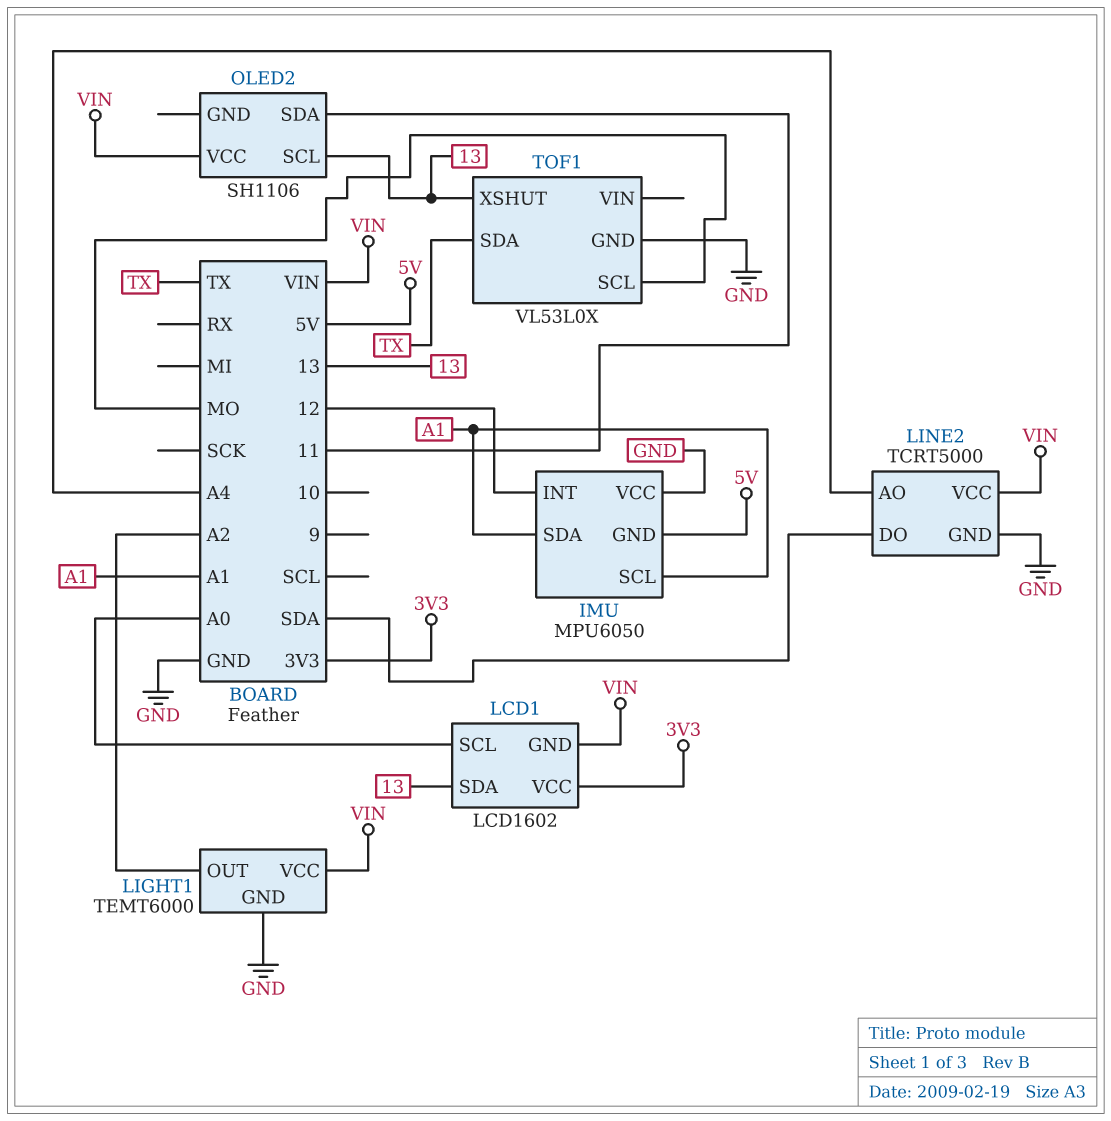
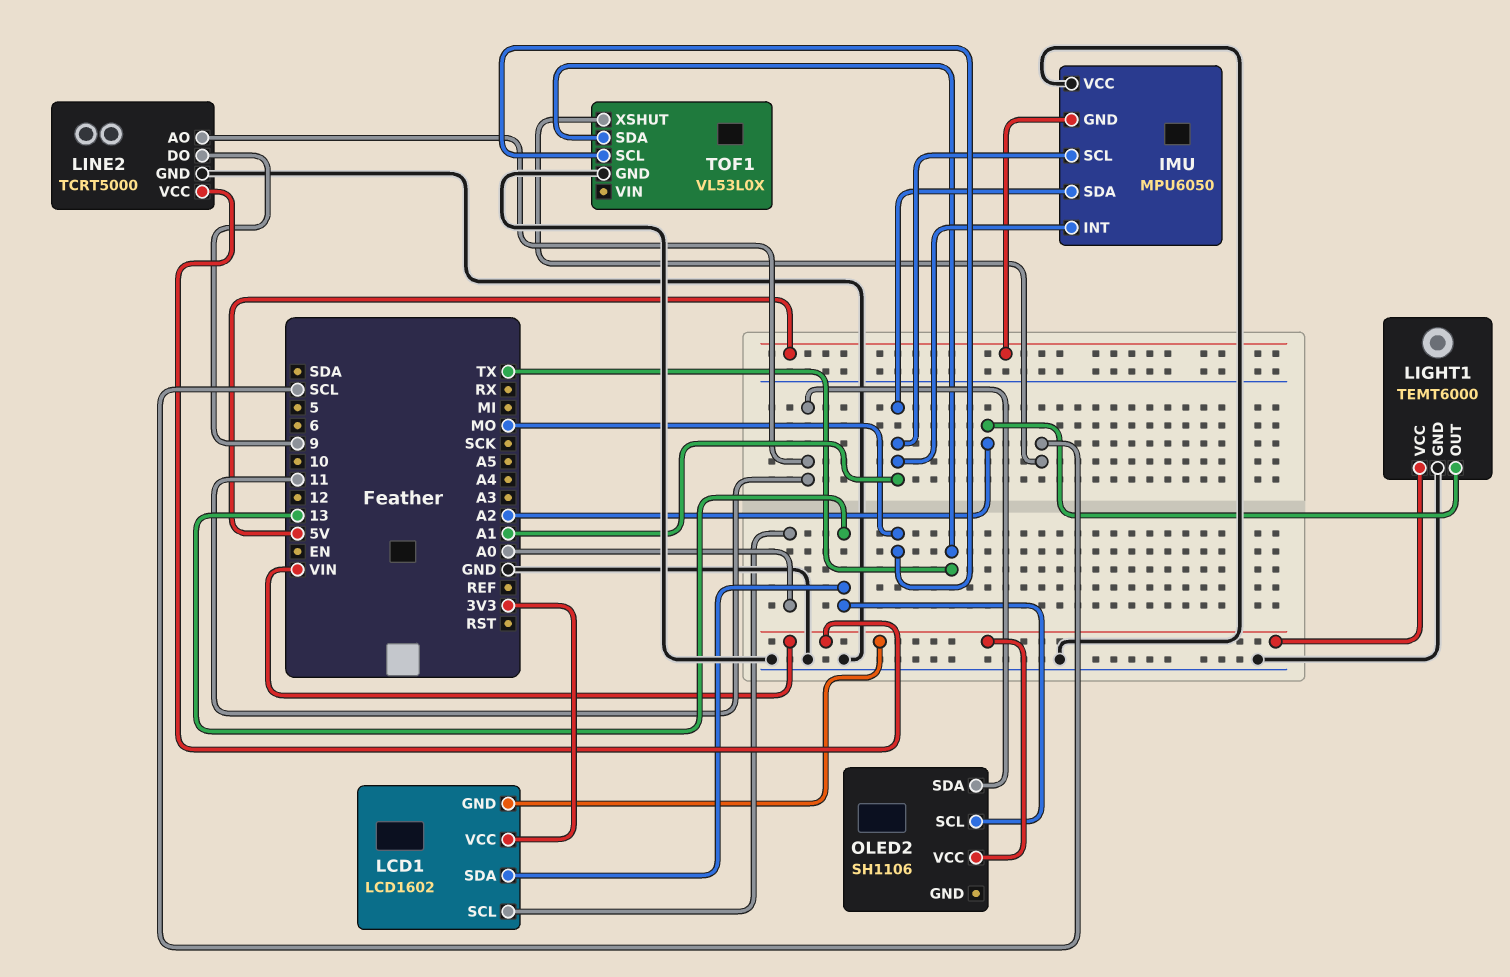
IMU pin INT: 12 -> A1
LINE2 pin AO: A4 -> 11
LINE2 pin DO: SDA -> 9
TOF1 pin XSHUT: 13 -> SCL

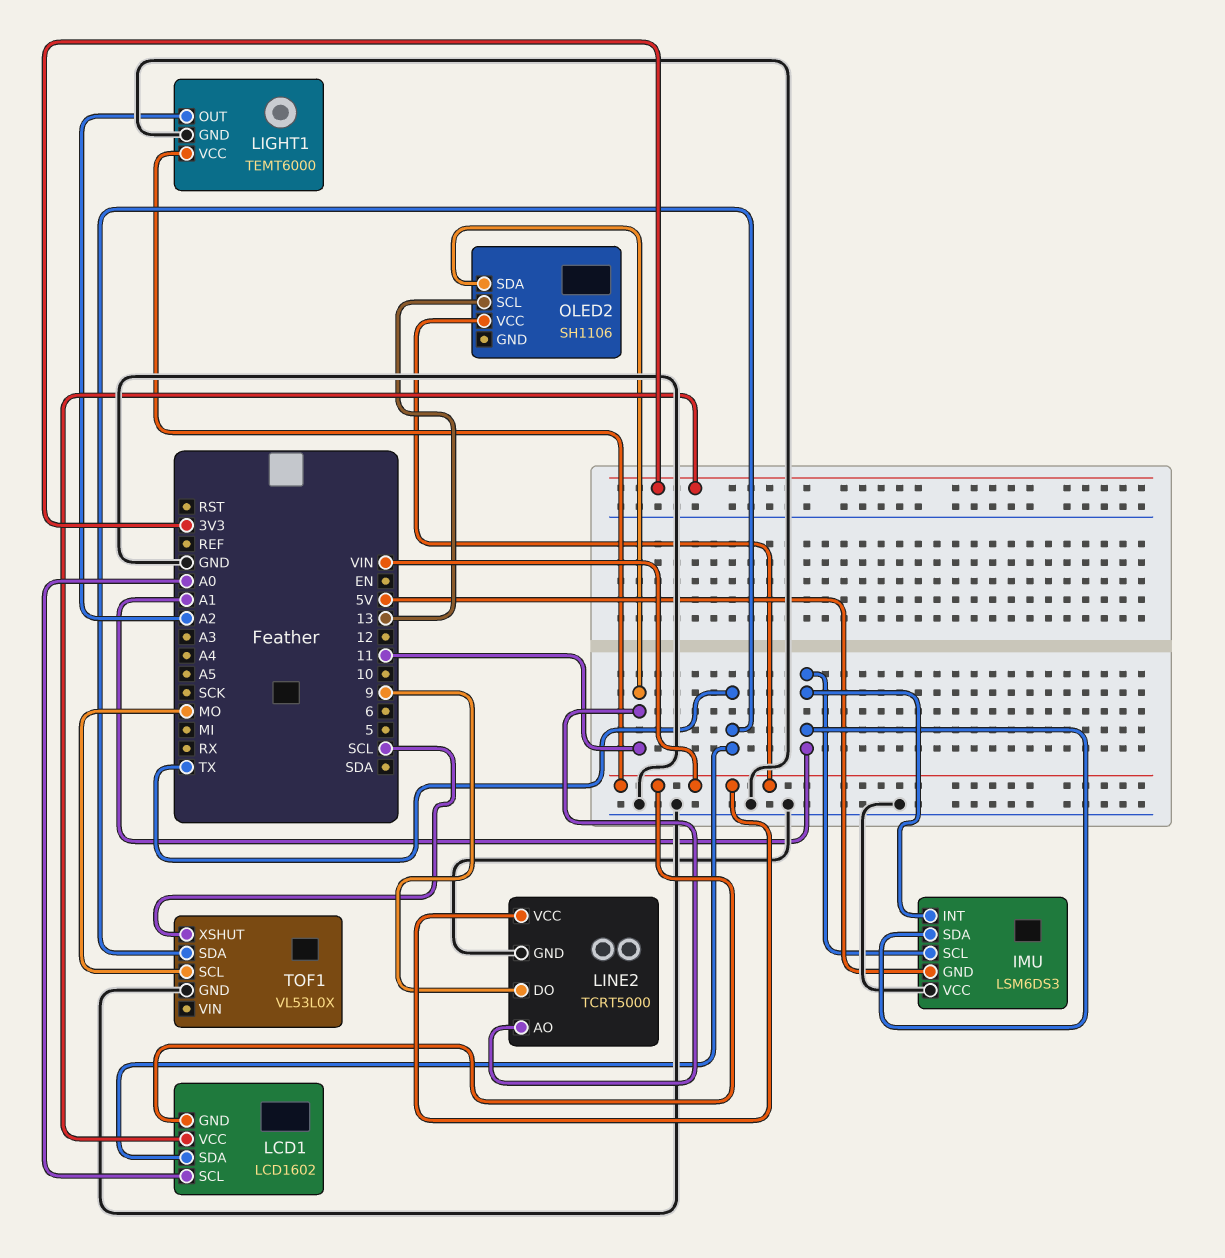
IMU: MPU6050 -> LSM6DS3
LCD1 pin SDA: 13 -> TX

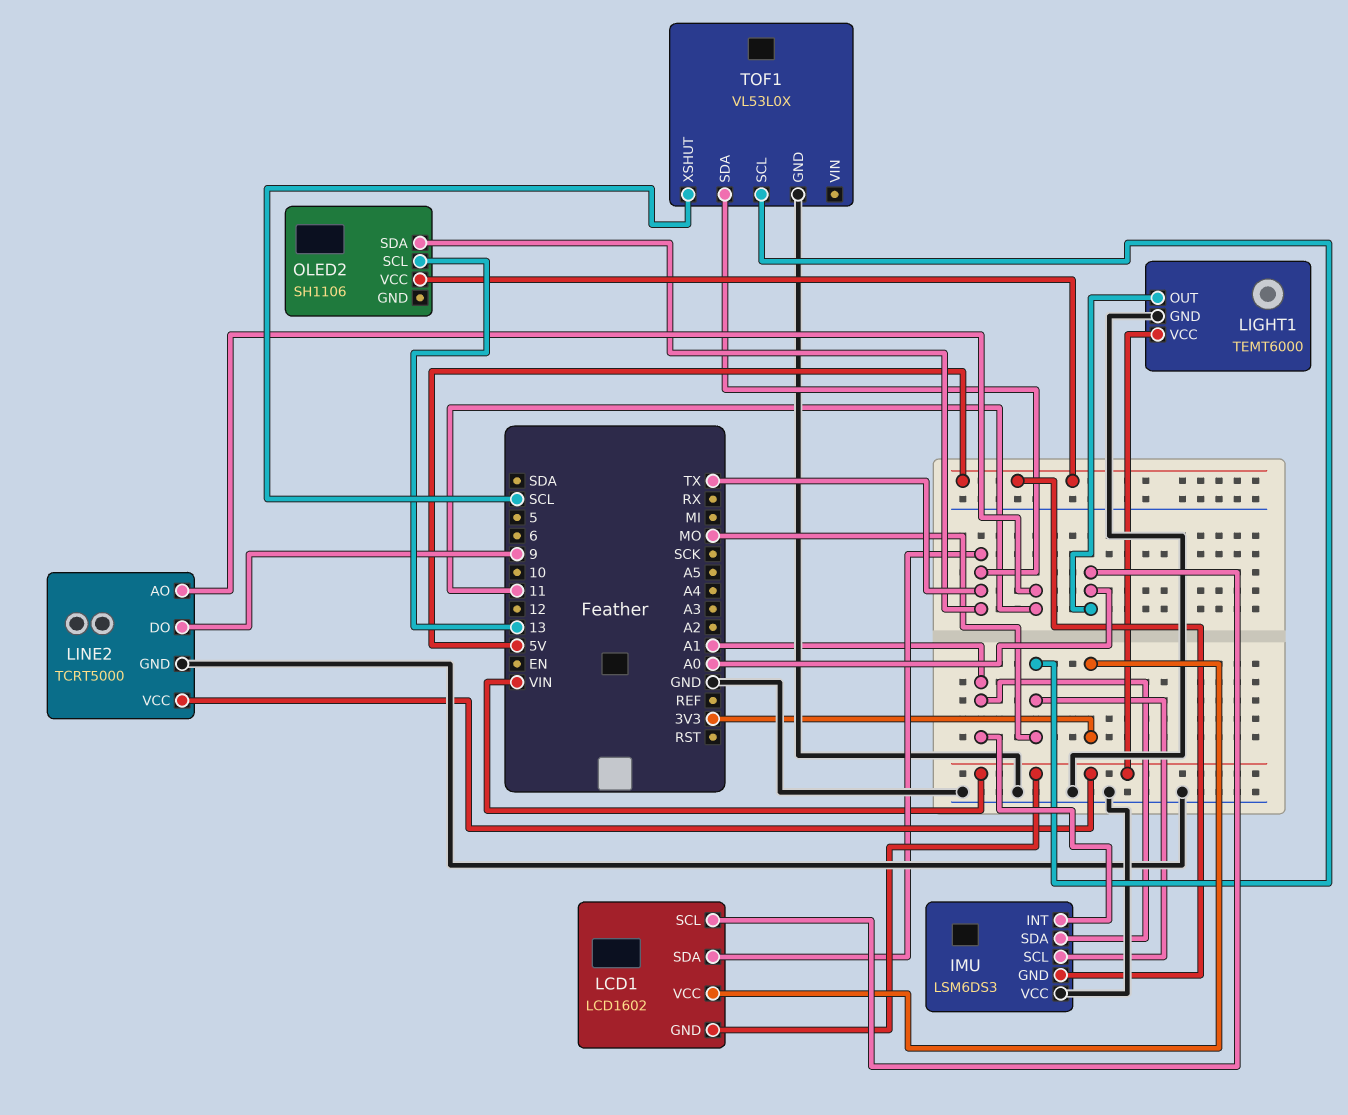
IMU pin SCL: A1 -> MO
LIGHT1 pin OUT: A2 -> A0
OLED2 pin SDA: 11 -> TX
OLED2 pin VCC: VIN -> 5V

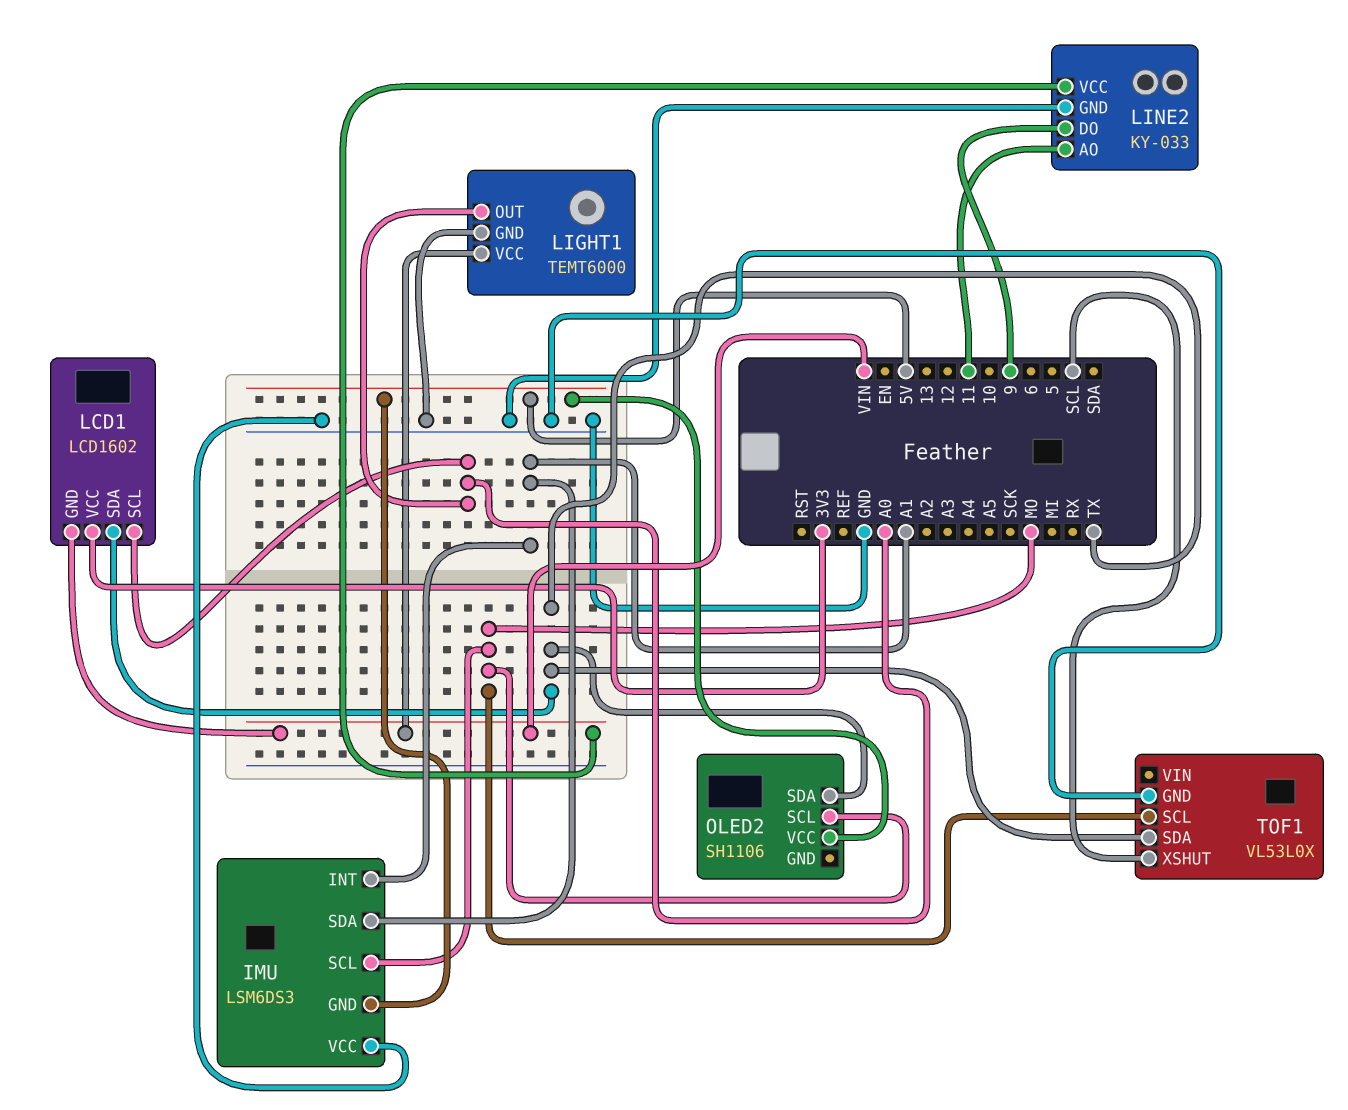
LINE2: TCRT5000 -> KY-033
OLED2 pin SCL: 13 -> MO

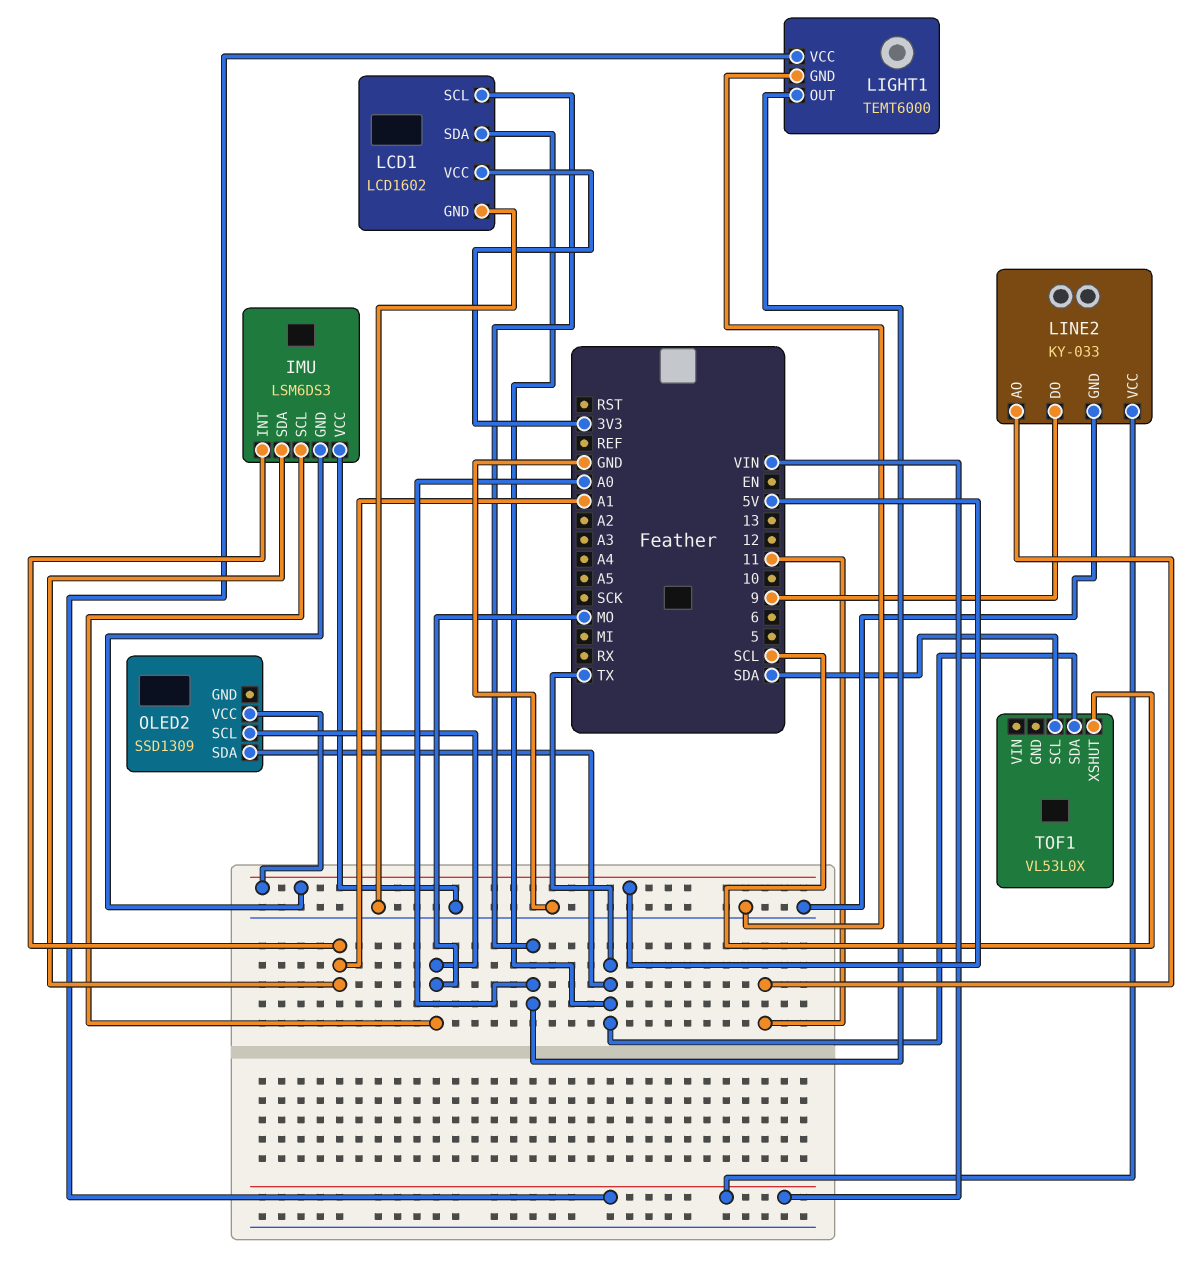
LCD1 pin GND: VIN -> GND
OLED2: SH1106 -> SSD1309
TOF1 pin GND: GND -> none
TOF1 pin SCL: MO -> SDA

